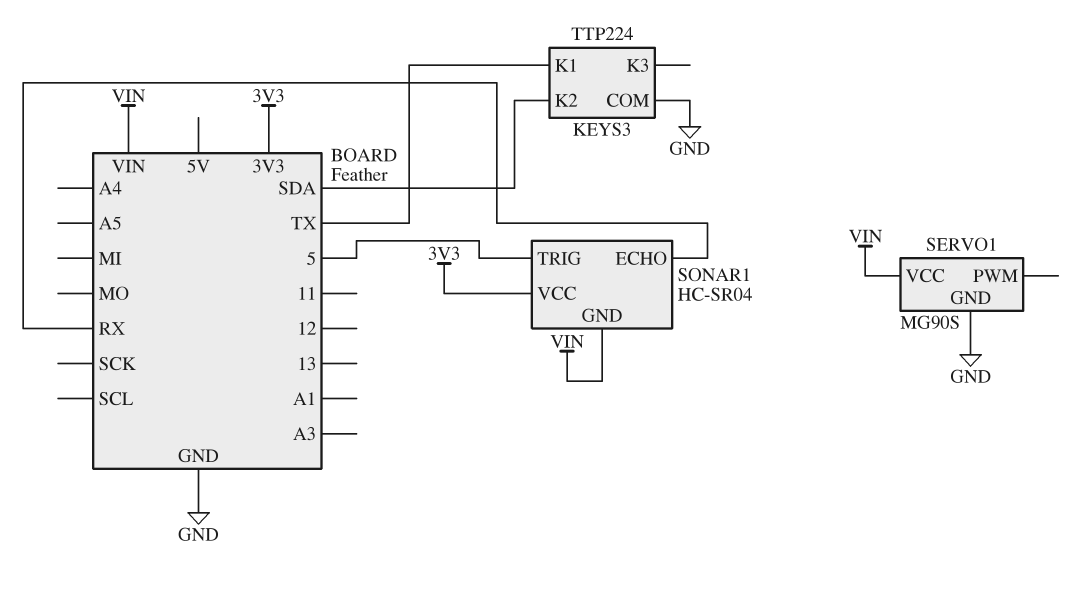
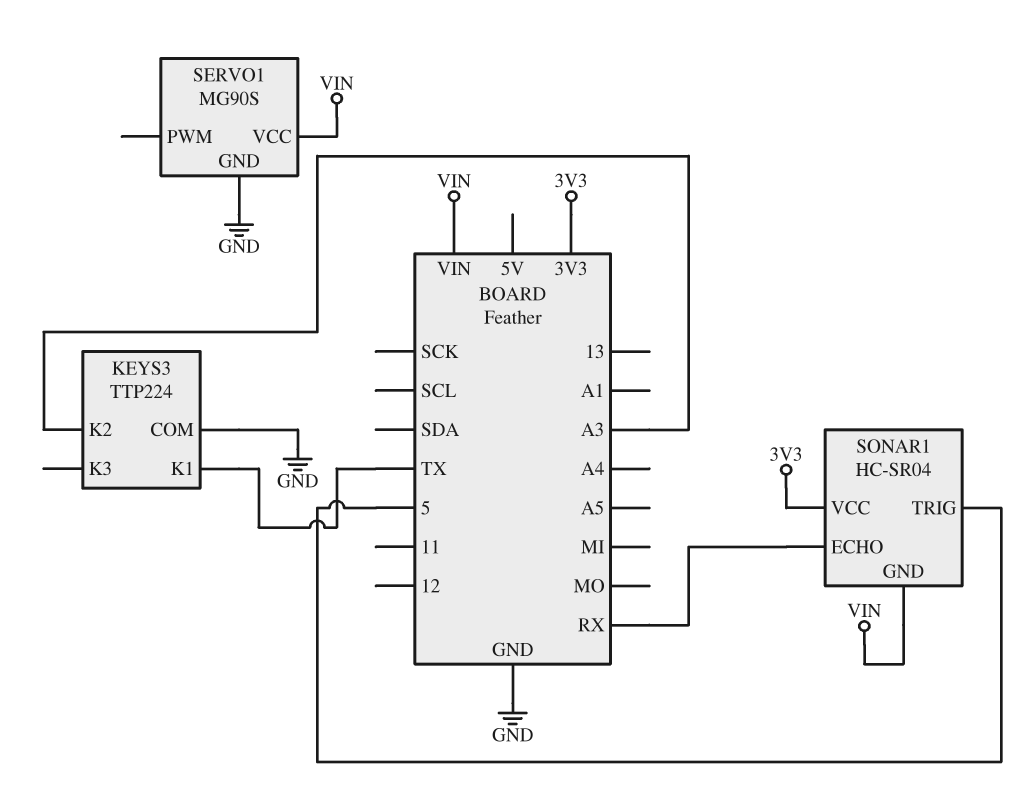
KEYS3 pin K2: SDA -> A3

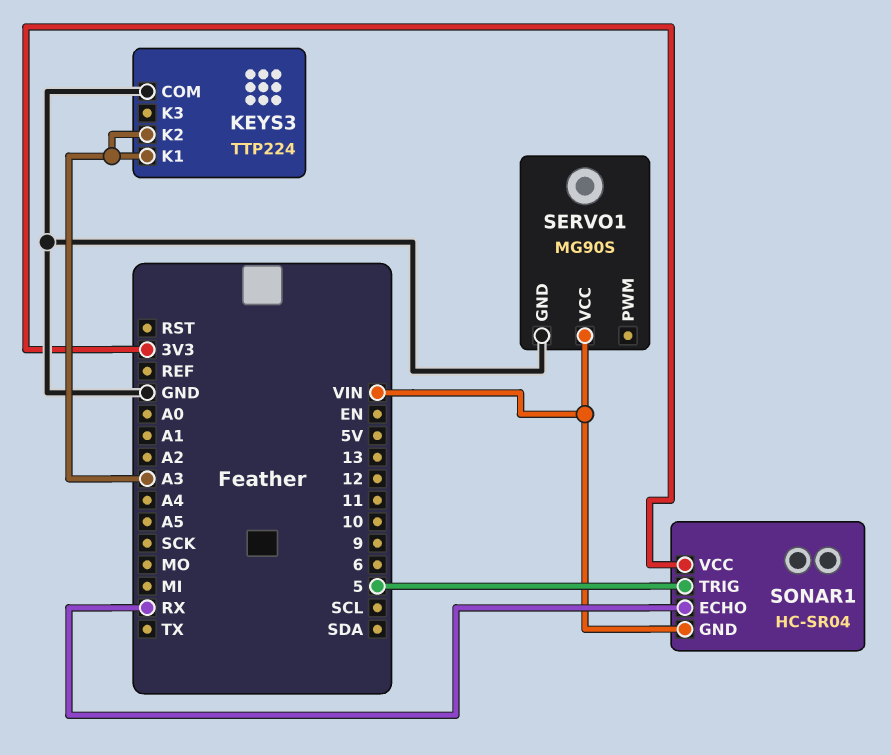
KEYS3 pin K1: TX -> A3

